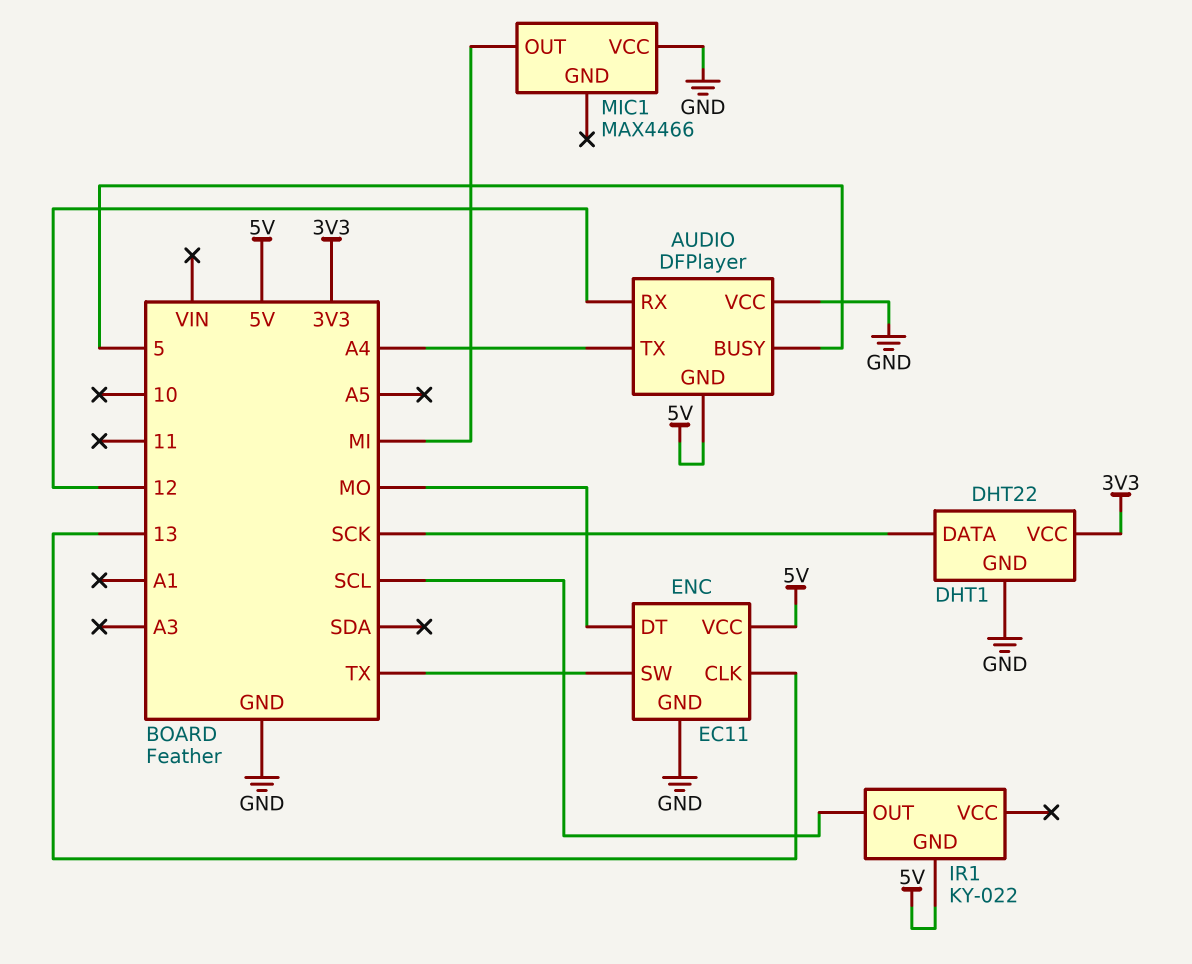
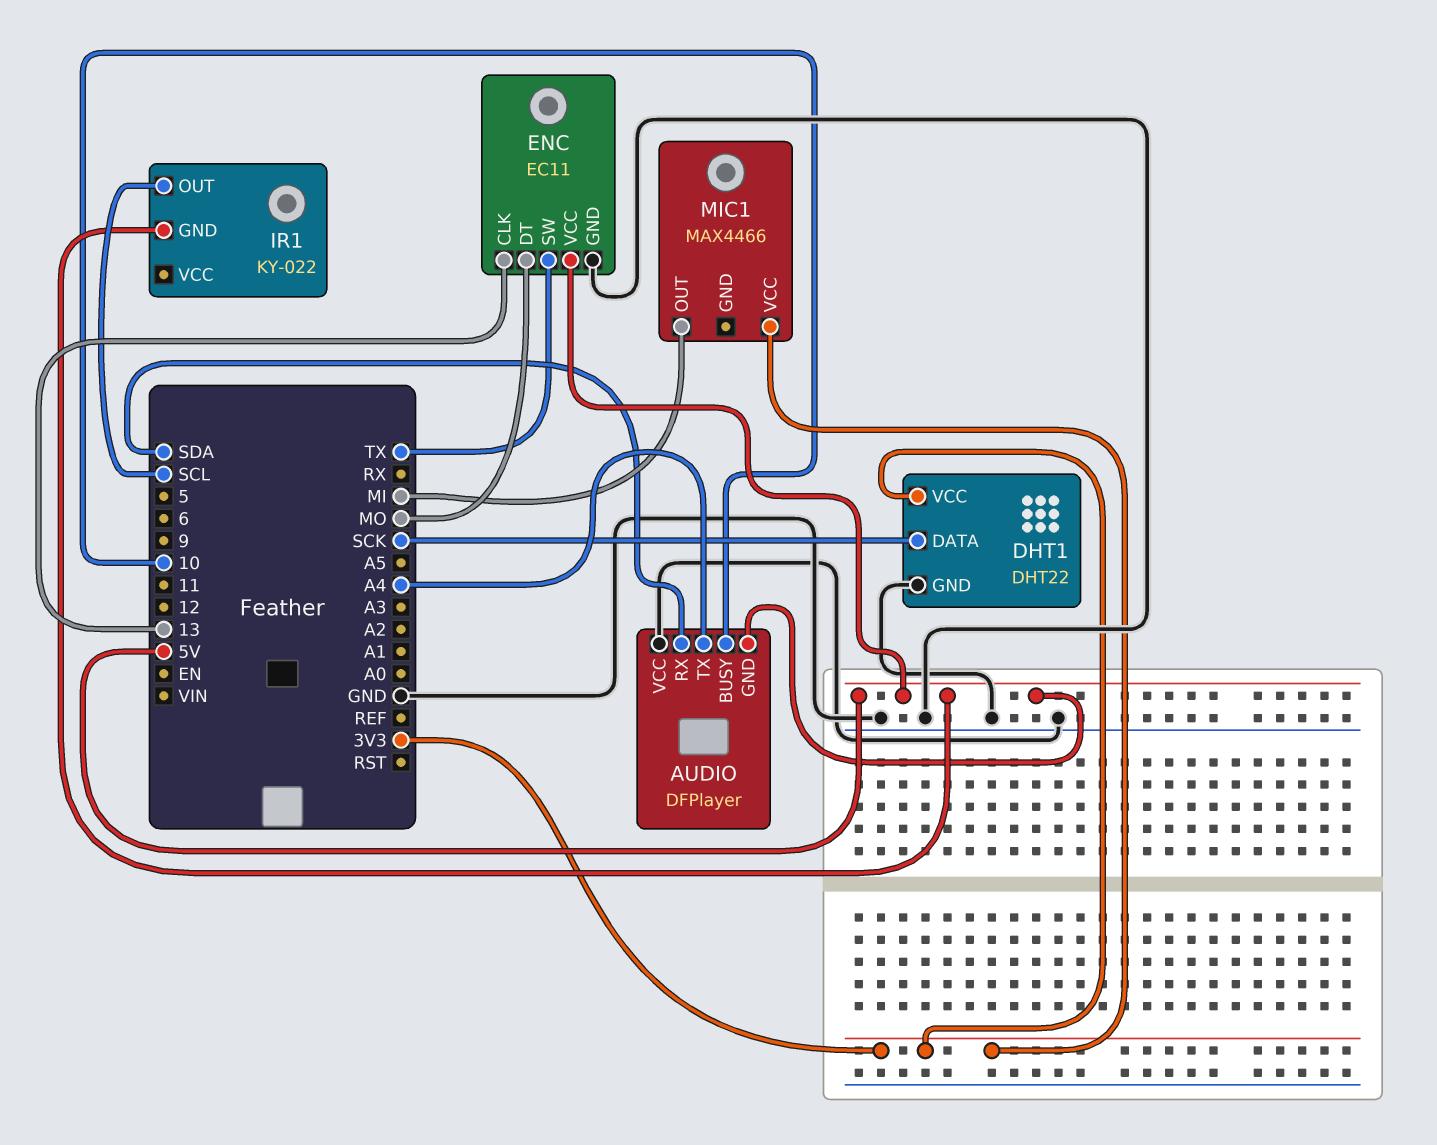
AUDIO pin BUSY: 5 -> 10
AUDIO pin RX: 12 -> SDA
MIC1 pin VCC: GND -> 3V3

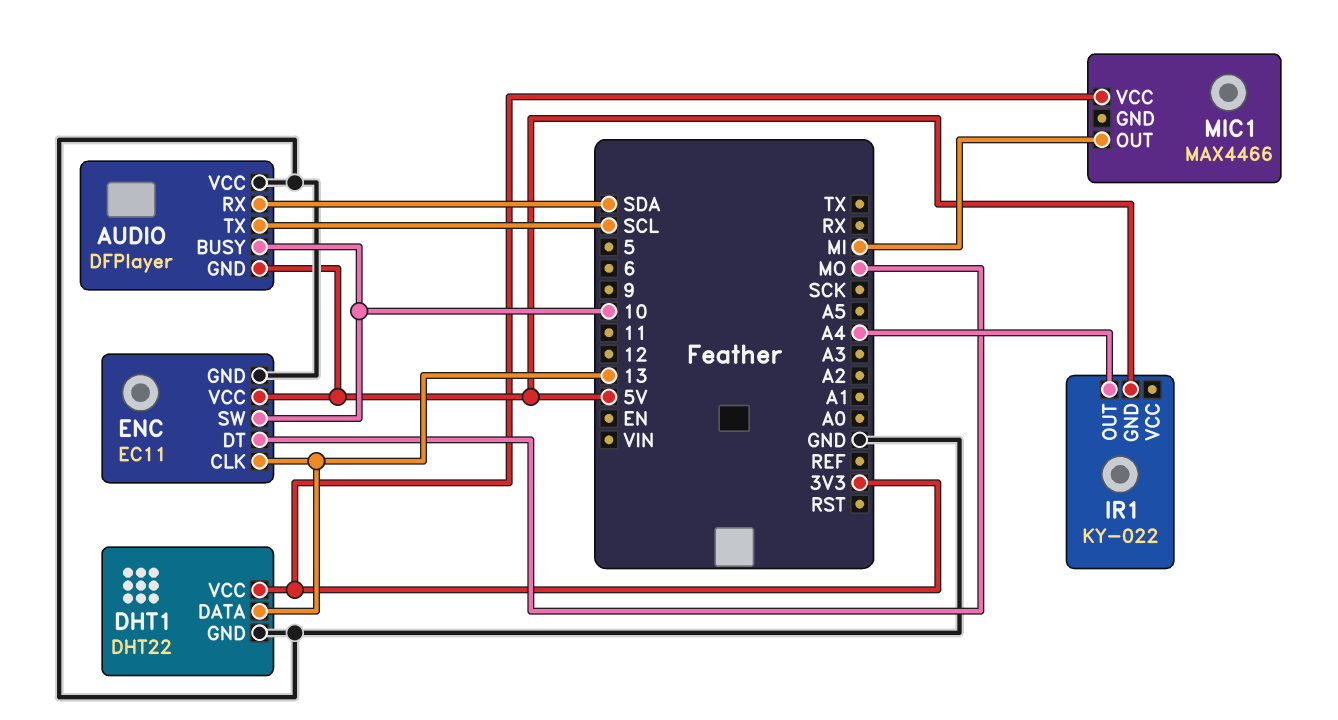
AUDIO pin TX: A4 -> SCL
DHT1 pin DATA: SCK -> 13
ENC pin SW: TX -> 10
IR1 pin OUT: SCL -> A4

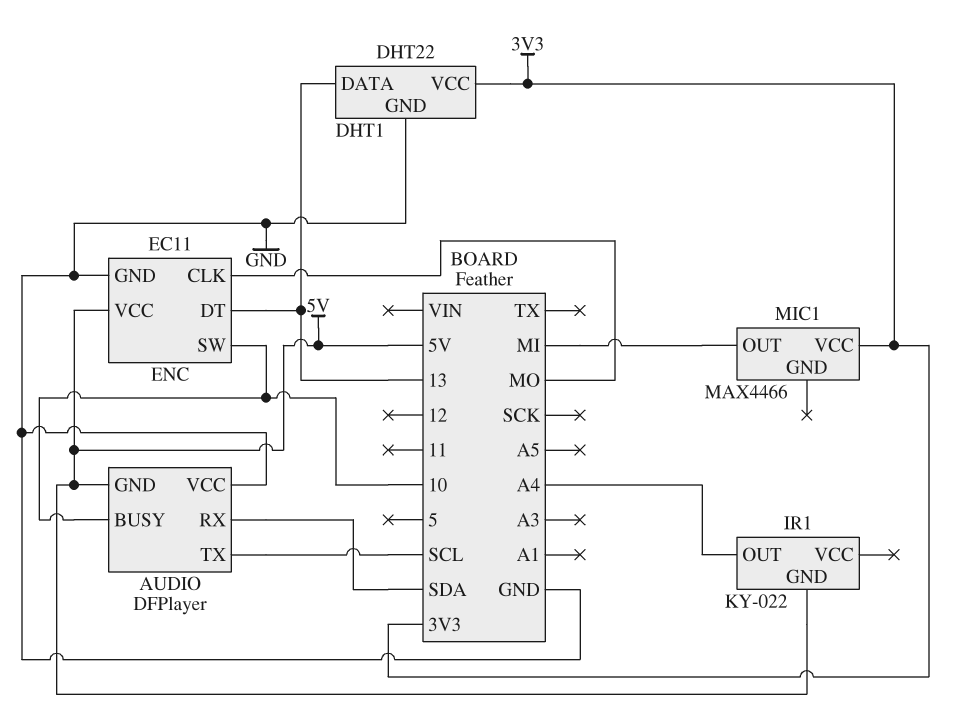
ENC pin CLK: 13 -> MO
ENC pin DT: MO -> 13

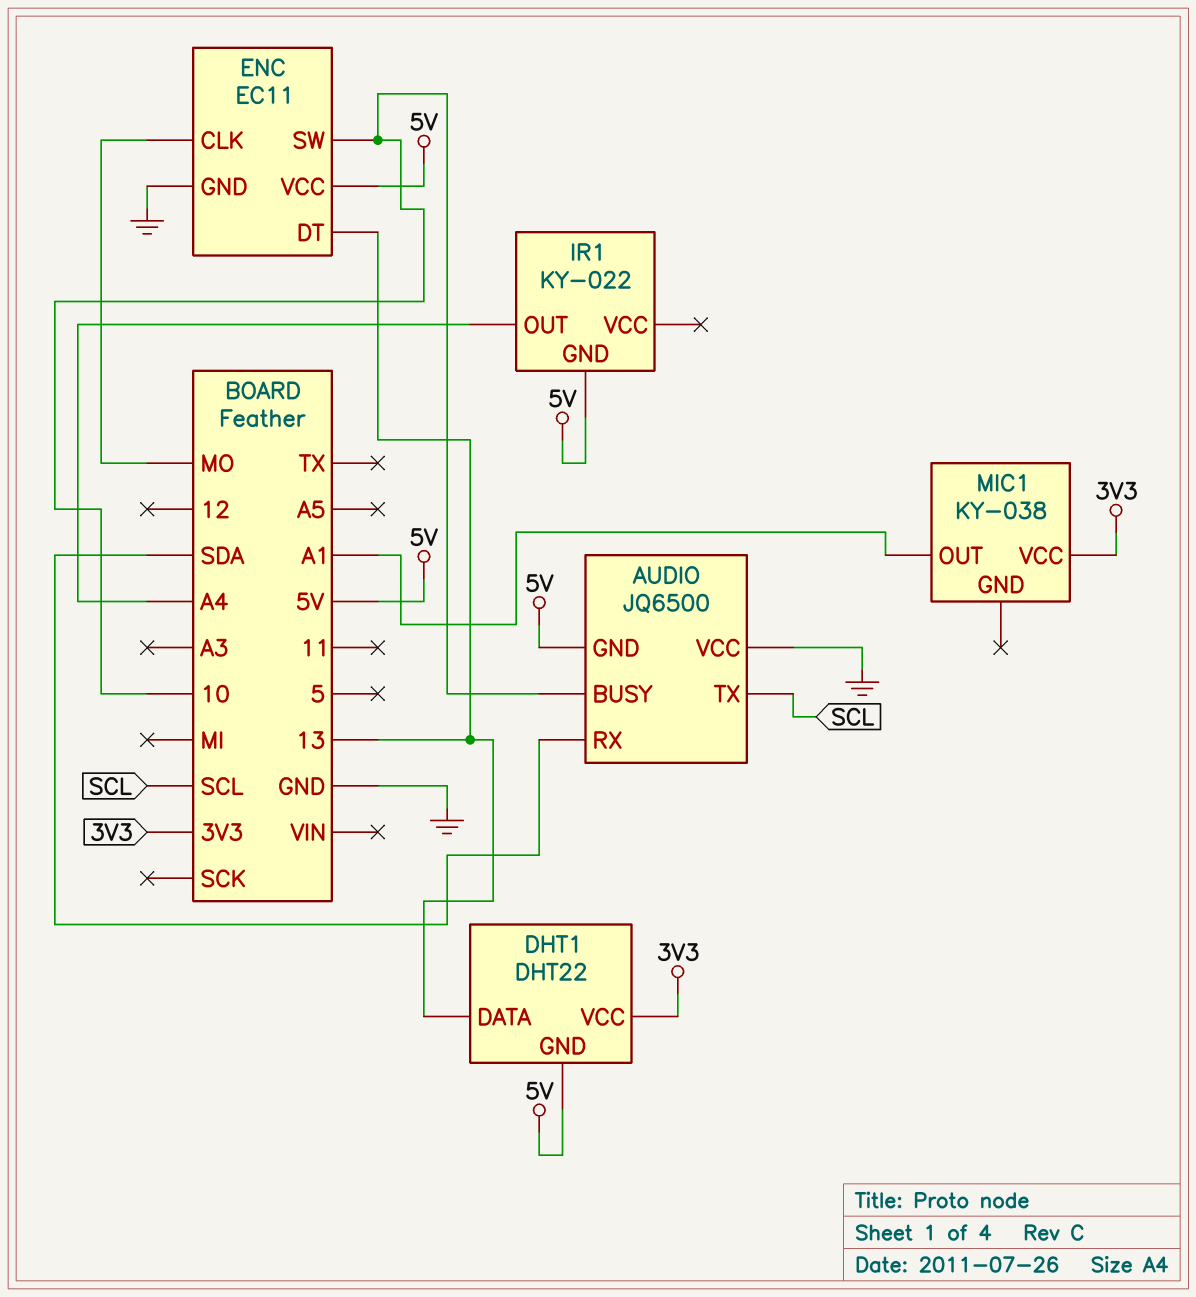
AUDIO: DFPlayer -> JQ6500
DHT1 pin GND: GND -> 5V
MIC1: MAX4466 -> KY-038
MIC1 pin OUT: MI -> A1

